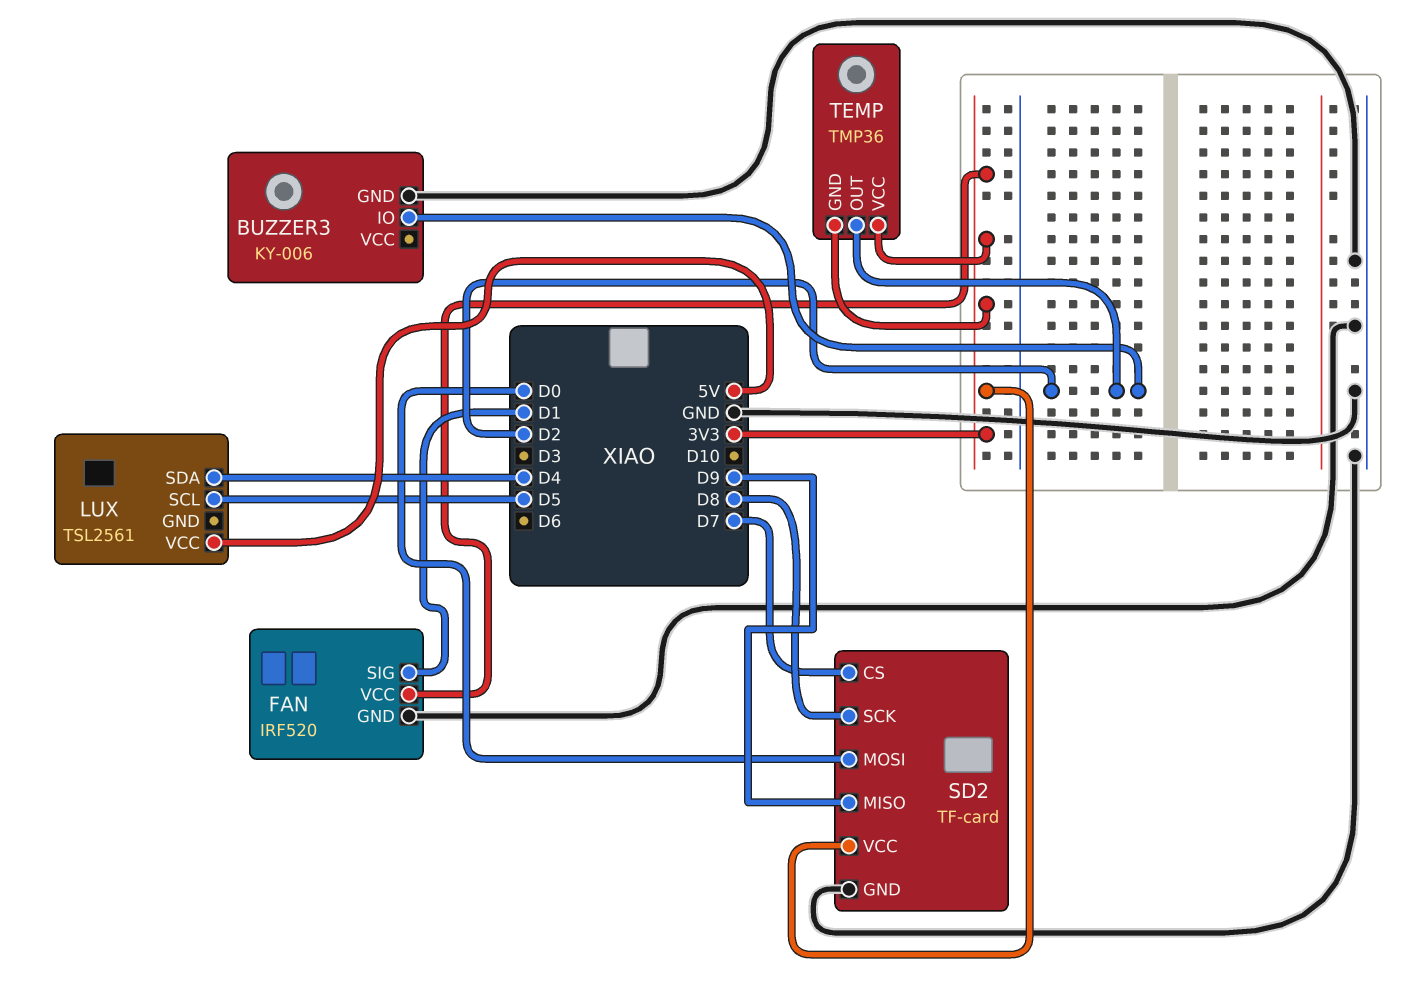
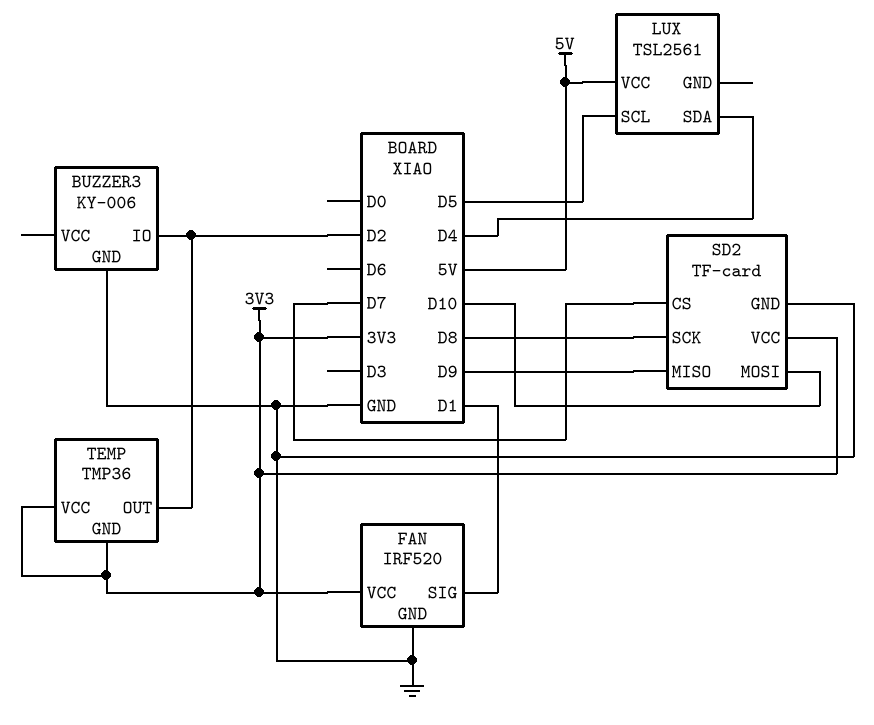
SD2 pin MOSI: D0 -> D10

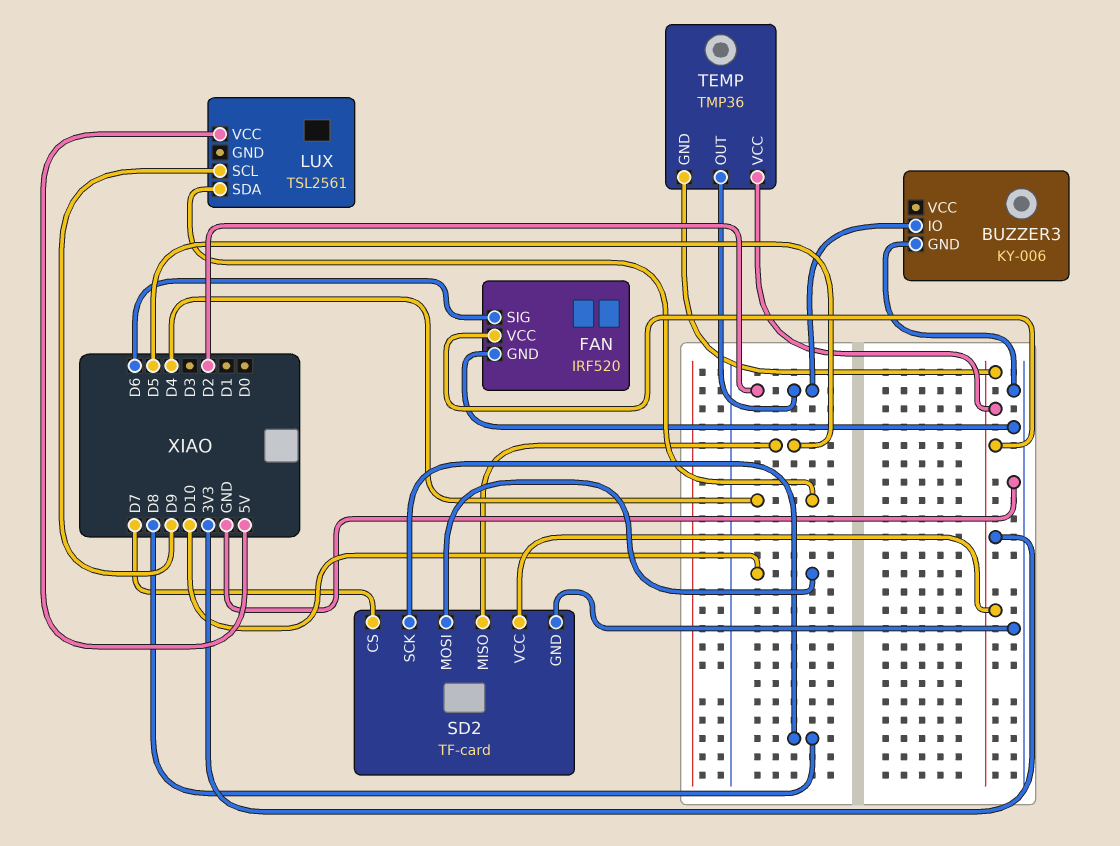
FAN pin SIG: D1 -> D6
LUX pin SCL: D5 -> D9
SD2 pin MISO: D9 -> D5

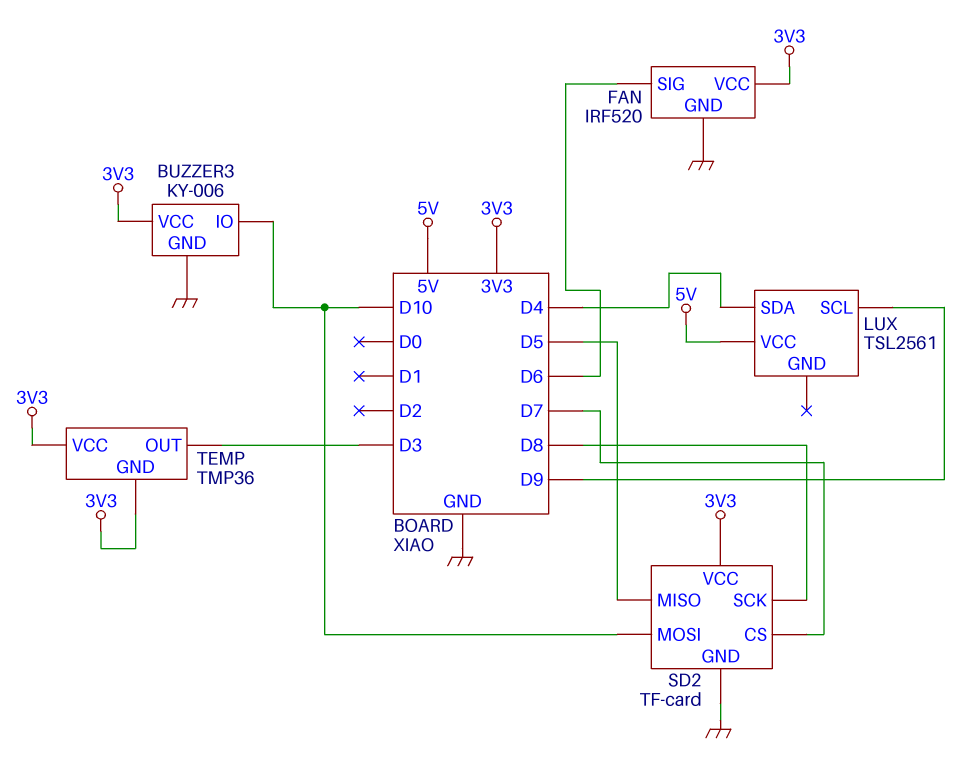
BUZZER3 pin IO: D2 -> D10
BUZZER3 pin VCC: none -> 3V3
TEMP pin OUT: D2 -> D3

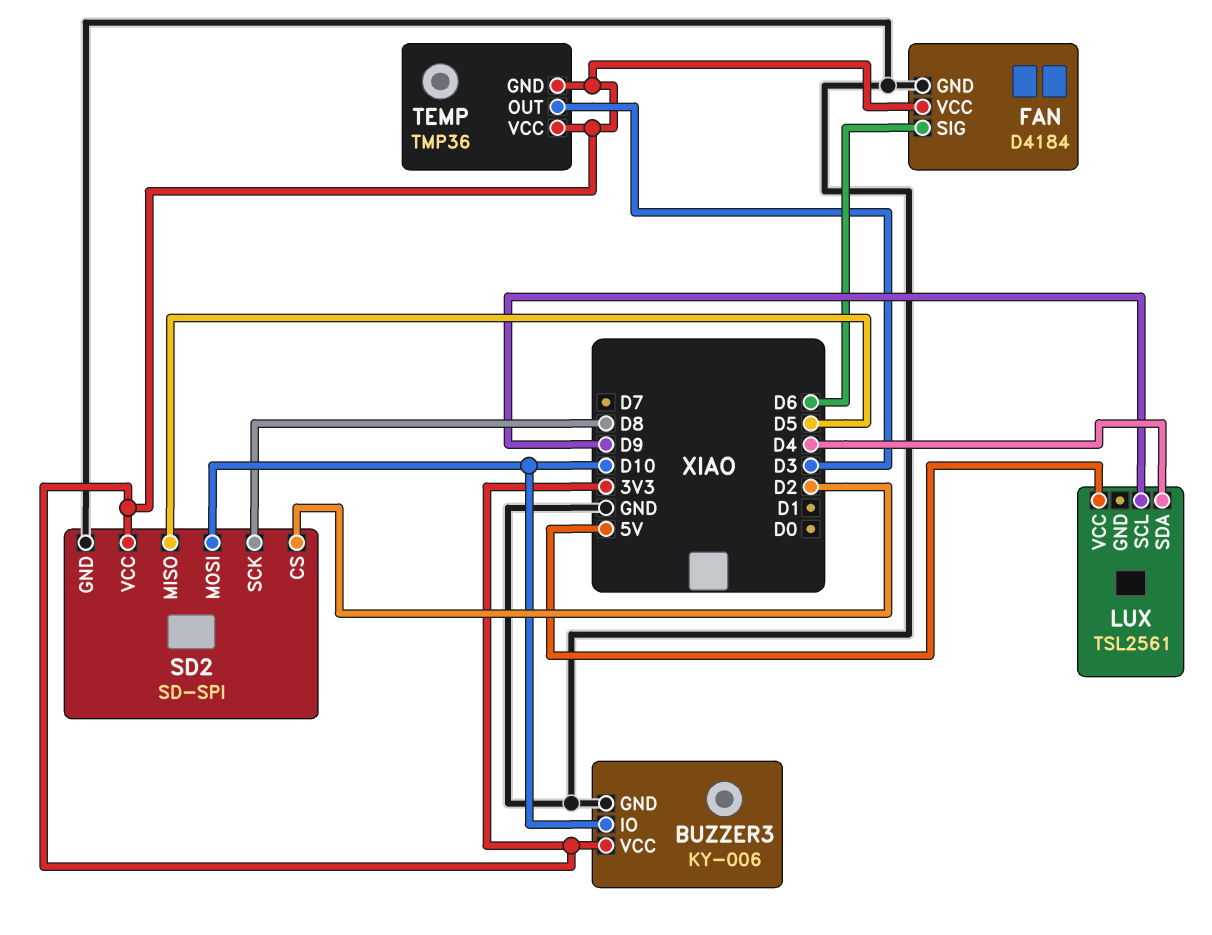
FAN: IRF520 -> D4184
SD2: TF-card -> SD-SPI
SD2 pin CS: D7 -> D2

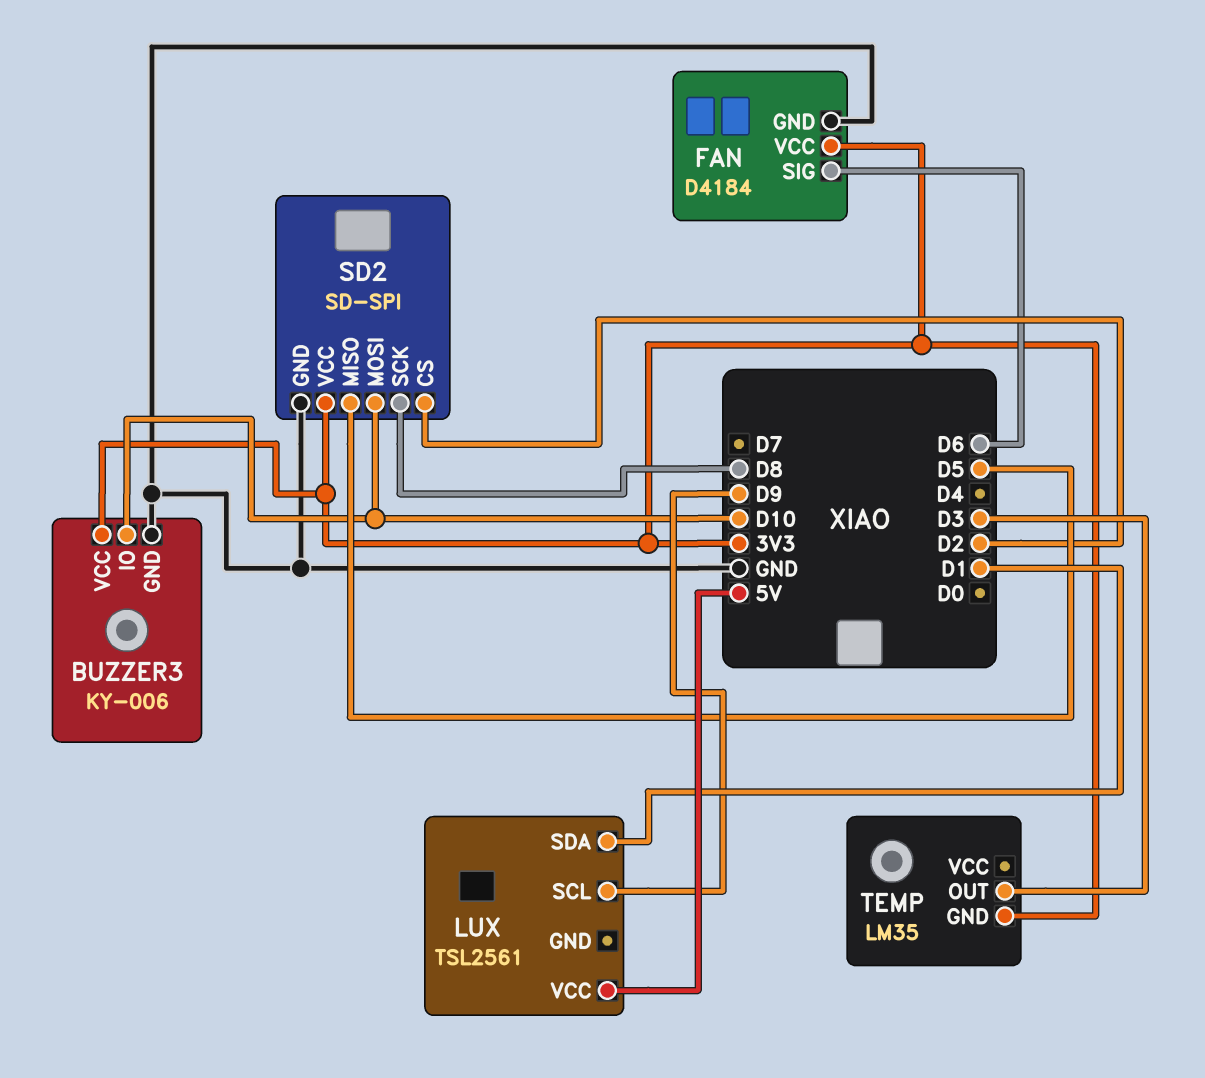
LUX pin SDA: D4 -> D1
TEMP: TMP36 -> LM35
TEMP pin VCC: 3V3 -> none

